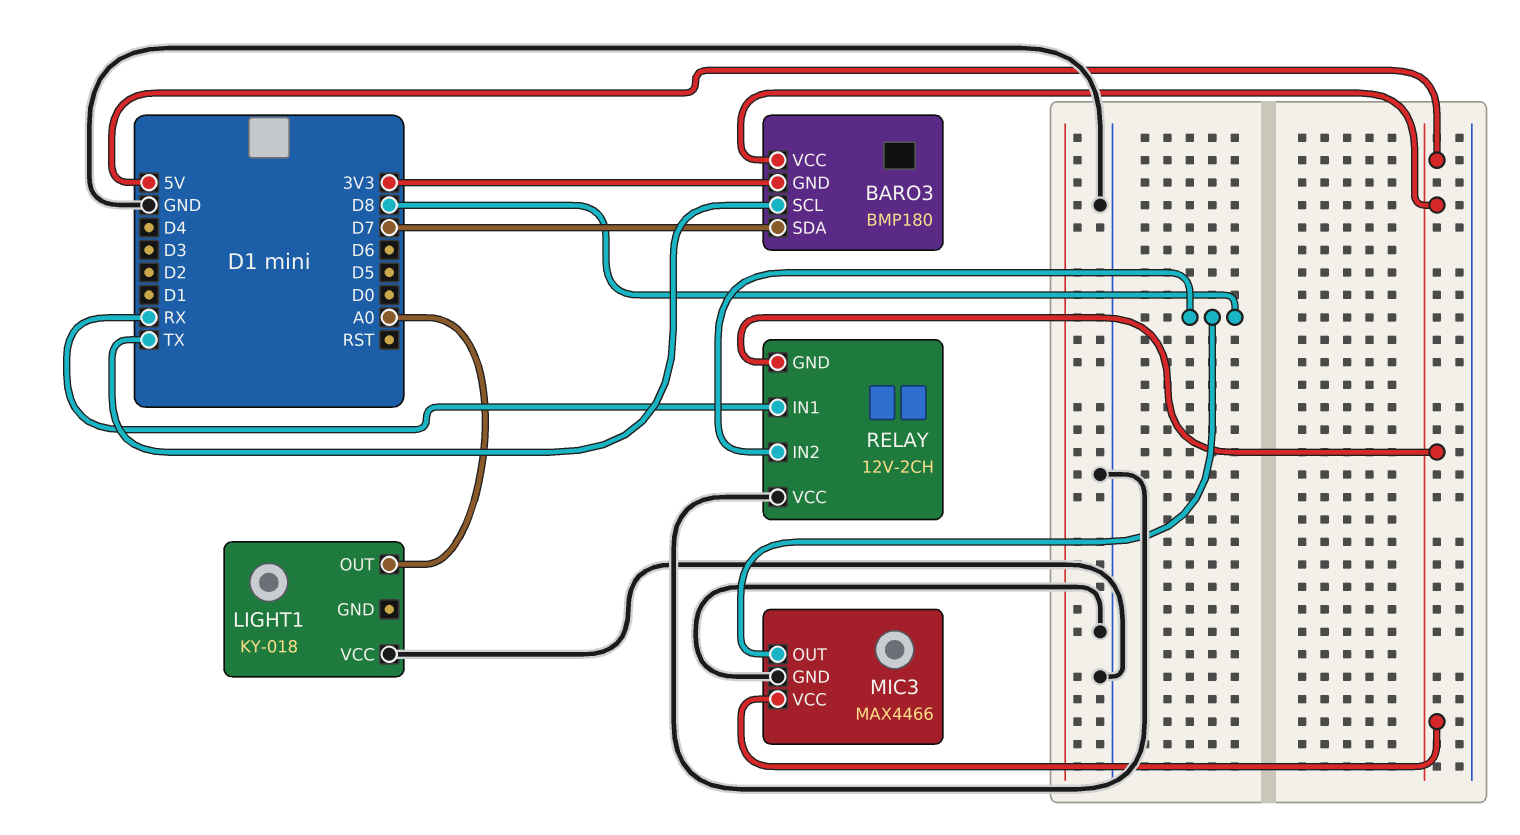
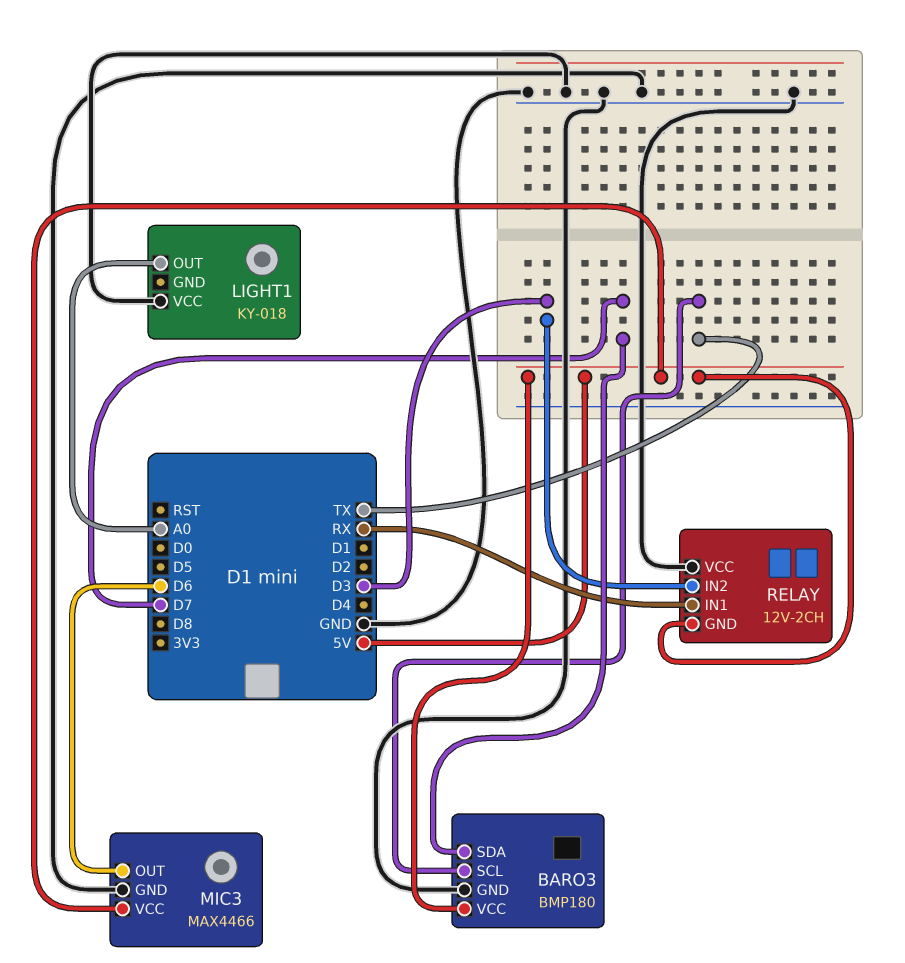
BARO3 pin GND: 3V3 -> GND
MIC3 pin OUT: D8 -> D6
RELAY pin IN2: D8 -> D3

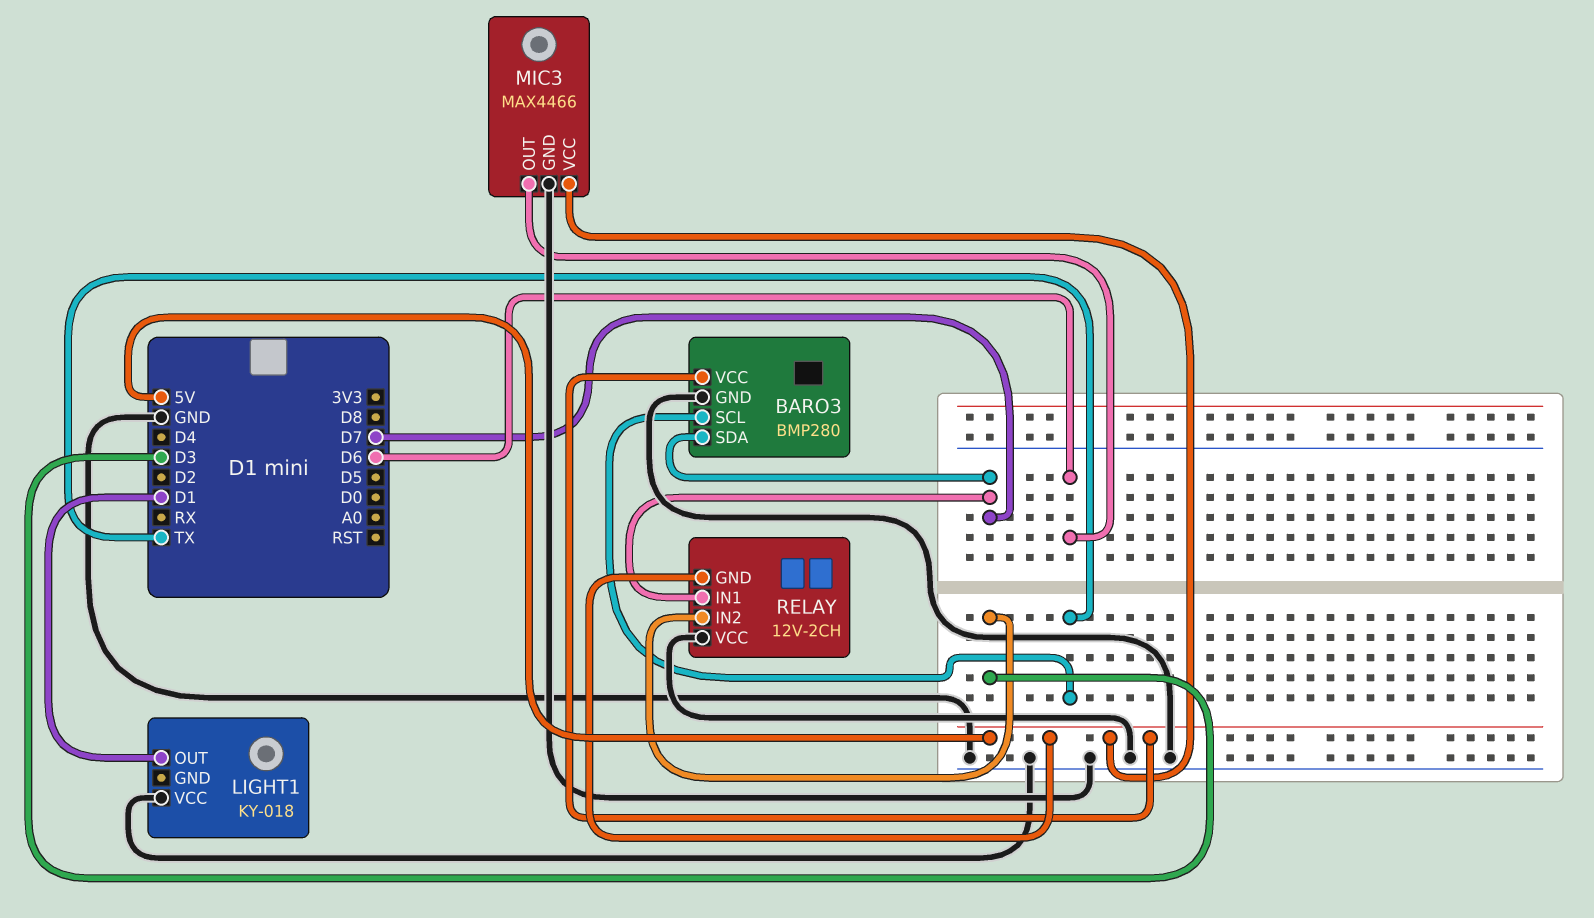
BARO3: BMP180 -> BMP280
LIGHT1 pin OUT: A0 -> D1
RELAY pin IN1: RX -> D7

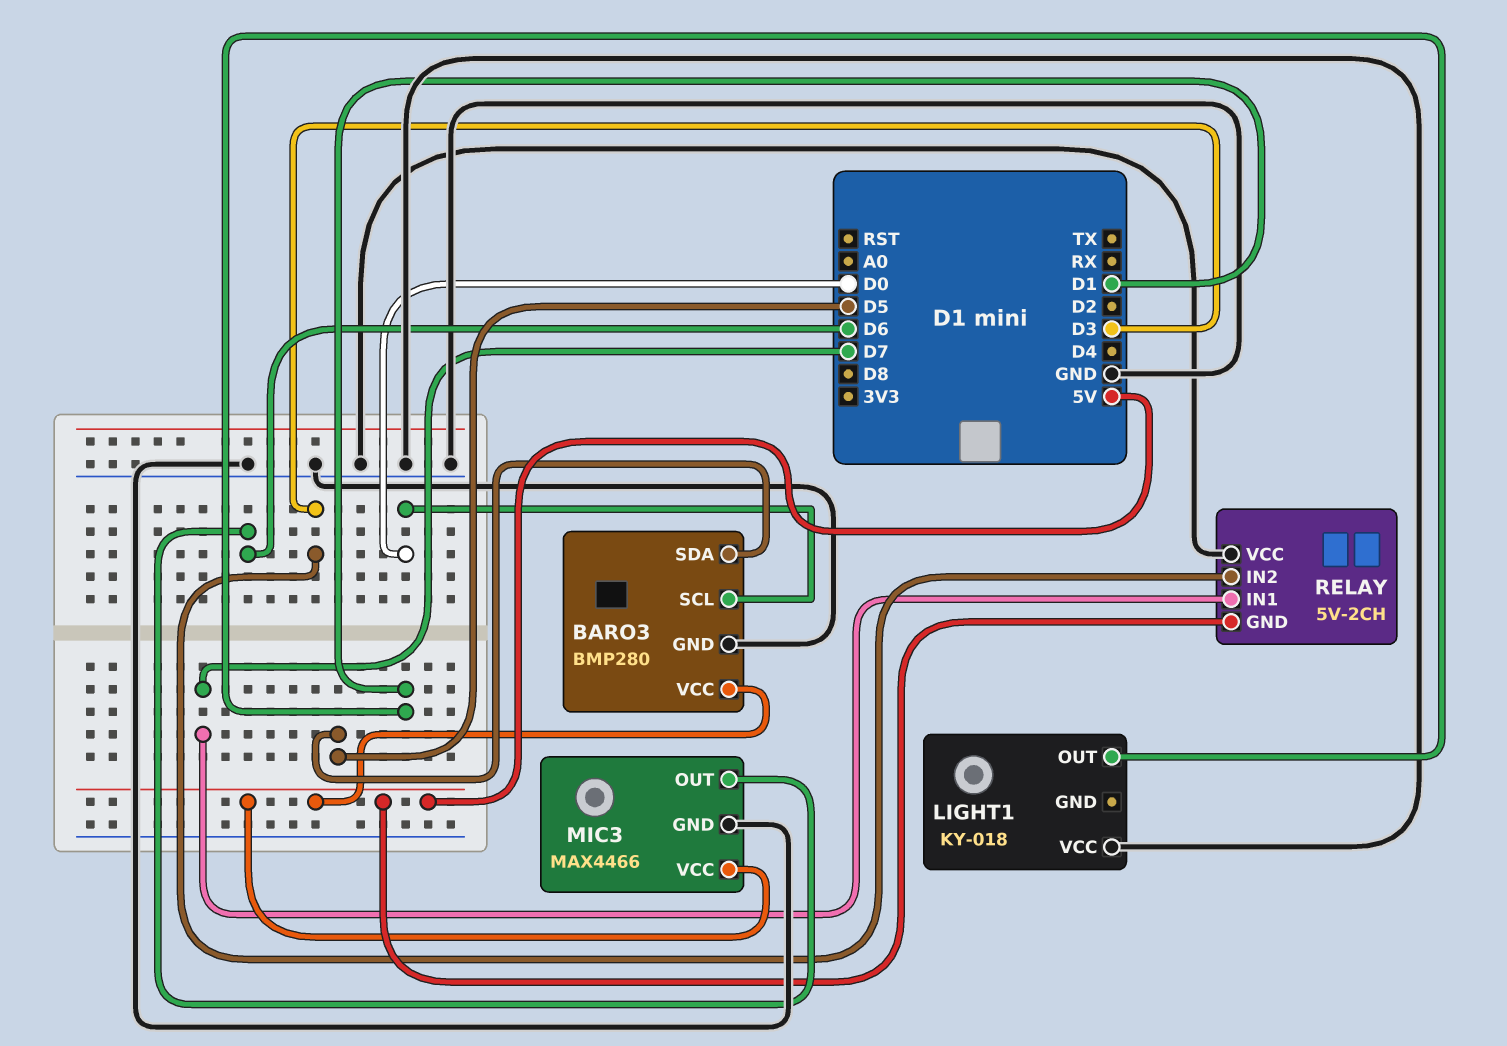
BARO3 pin SCL: TX -> D0
BARO3 pin SDA: D7 -> D5
RELAY: 12V-2CH -> 5V-2CH

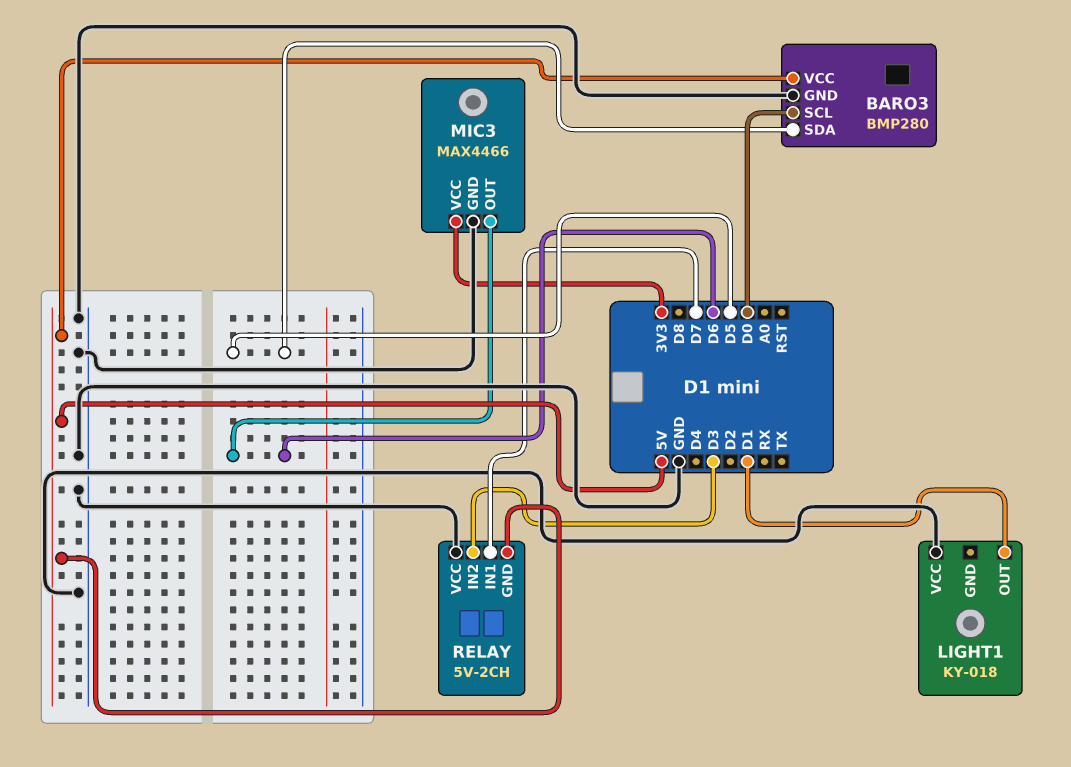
MIC3 pin VCC: 5V -> 3V3

